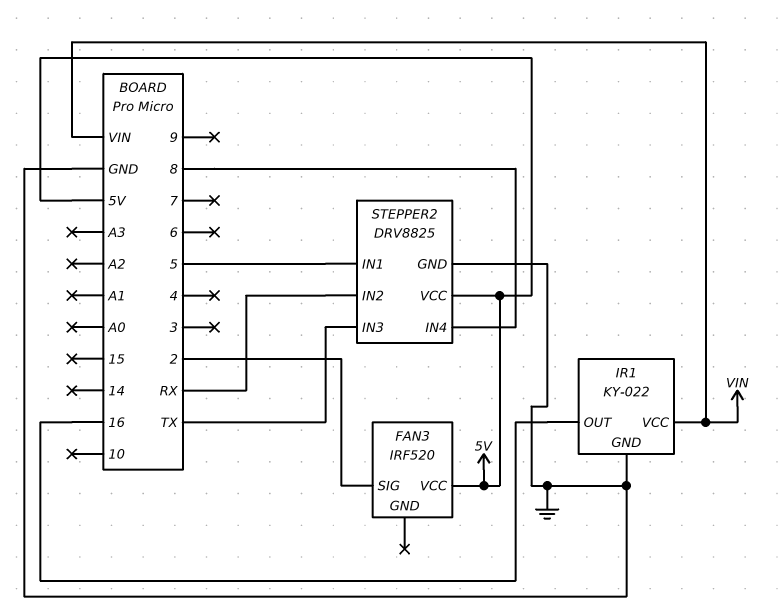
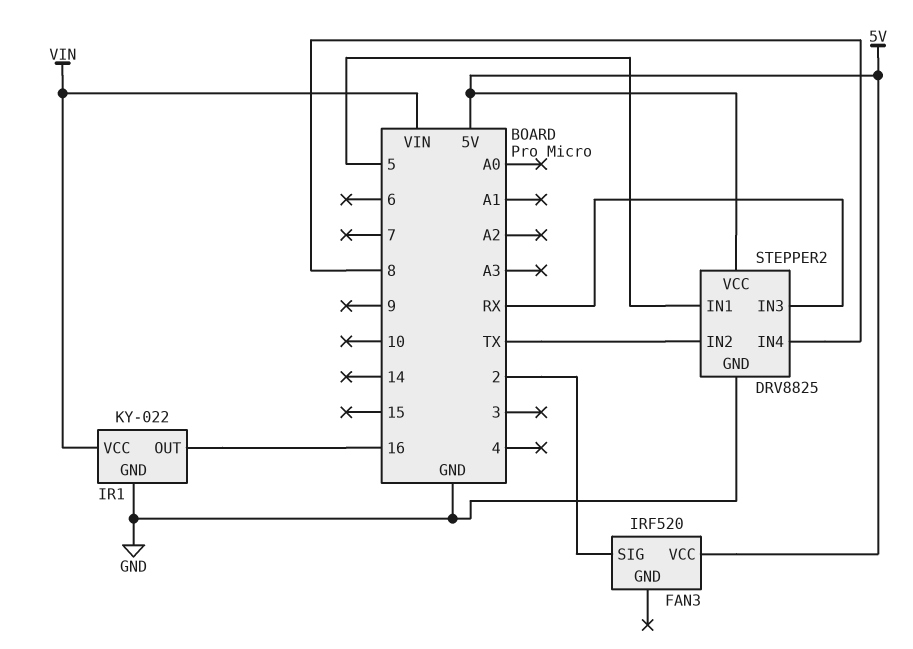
STEPPER2 pin IN2: RX -> TX
STEPPER2 pin IN3: TX -> RX

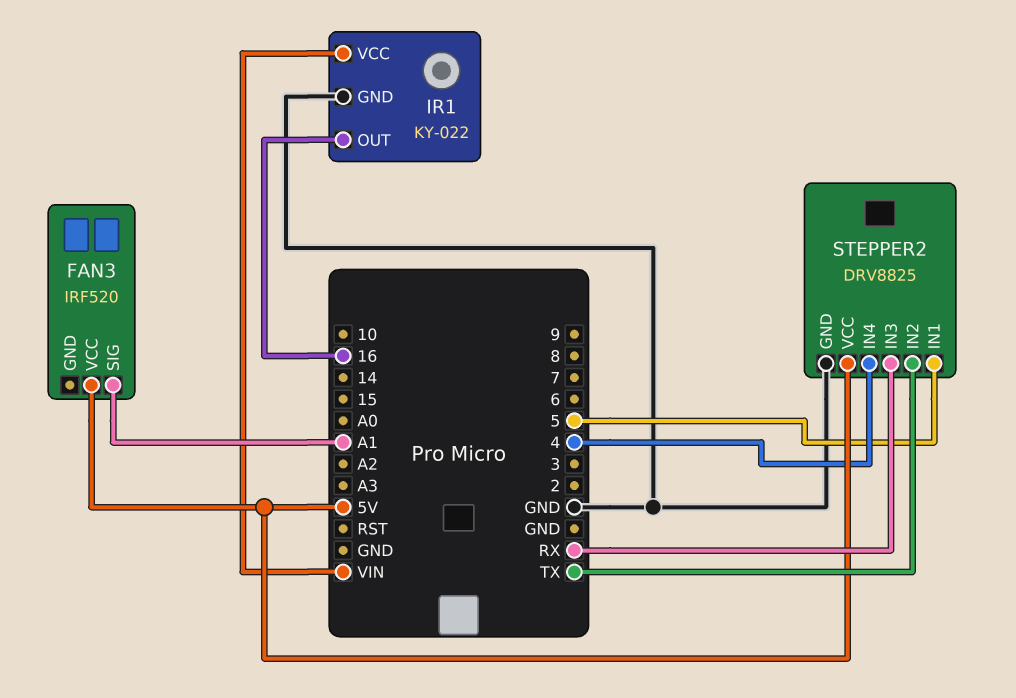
FAN3 pin SIG: 2 -> A1
STEPPER2 pin IN4: 8 -> 4

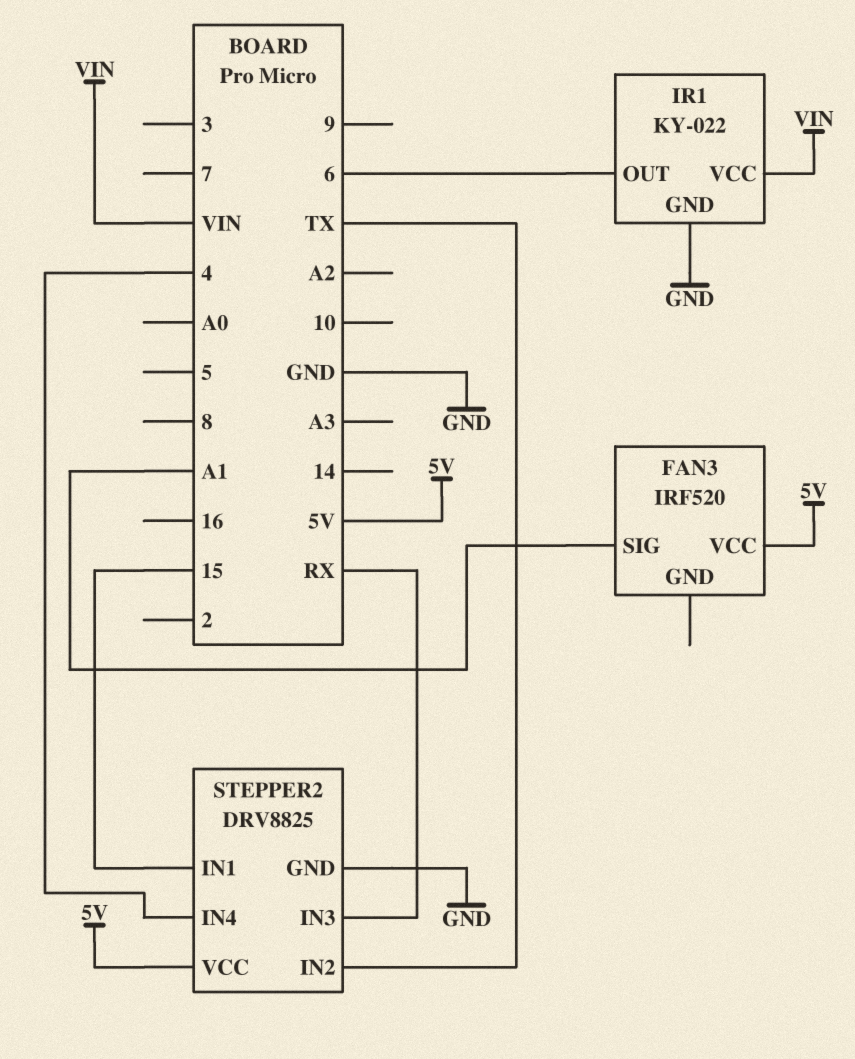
IR1 pin OUT: 16 -> 6
STEPPER2 pin IN1: 5 -> 15

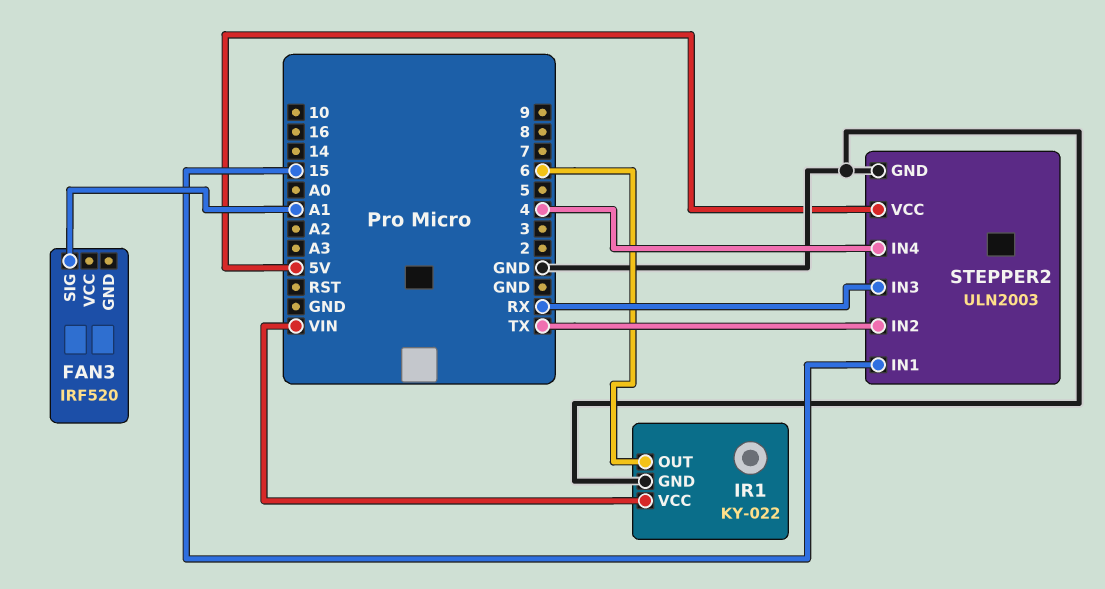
FAN3 pin VCC: 5V -> none
STEPPER2: DRV8825 -> ULN2003

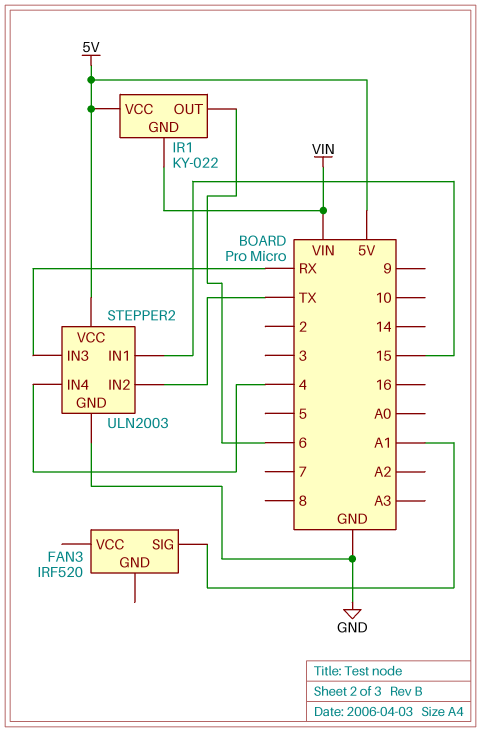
IR1 pin GND: GND -> VIN
IR1 pin VCC: VIN -> 5V

